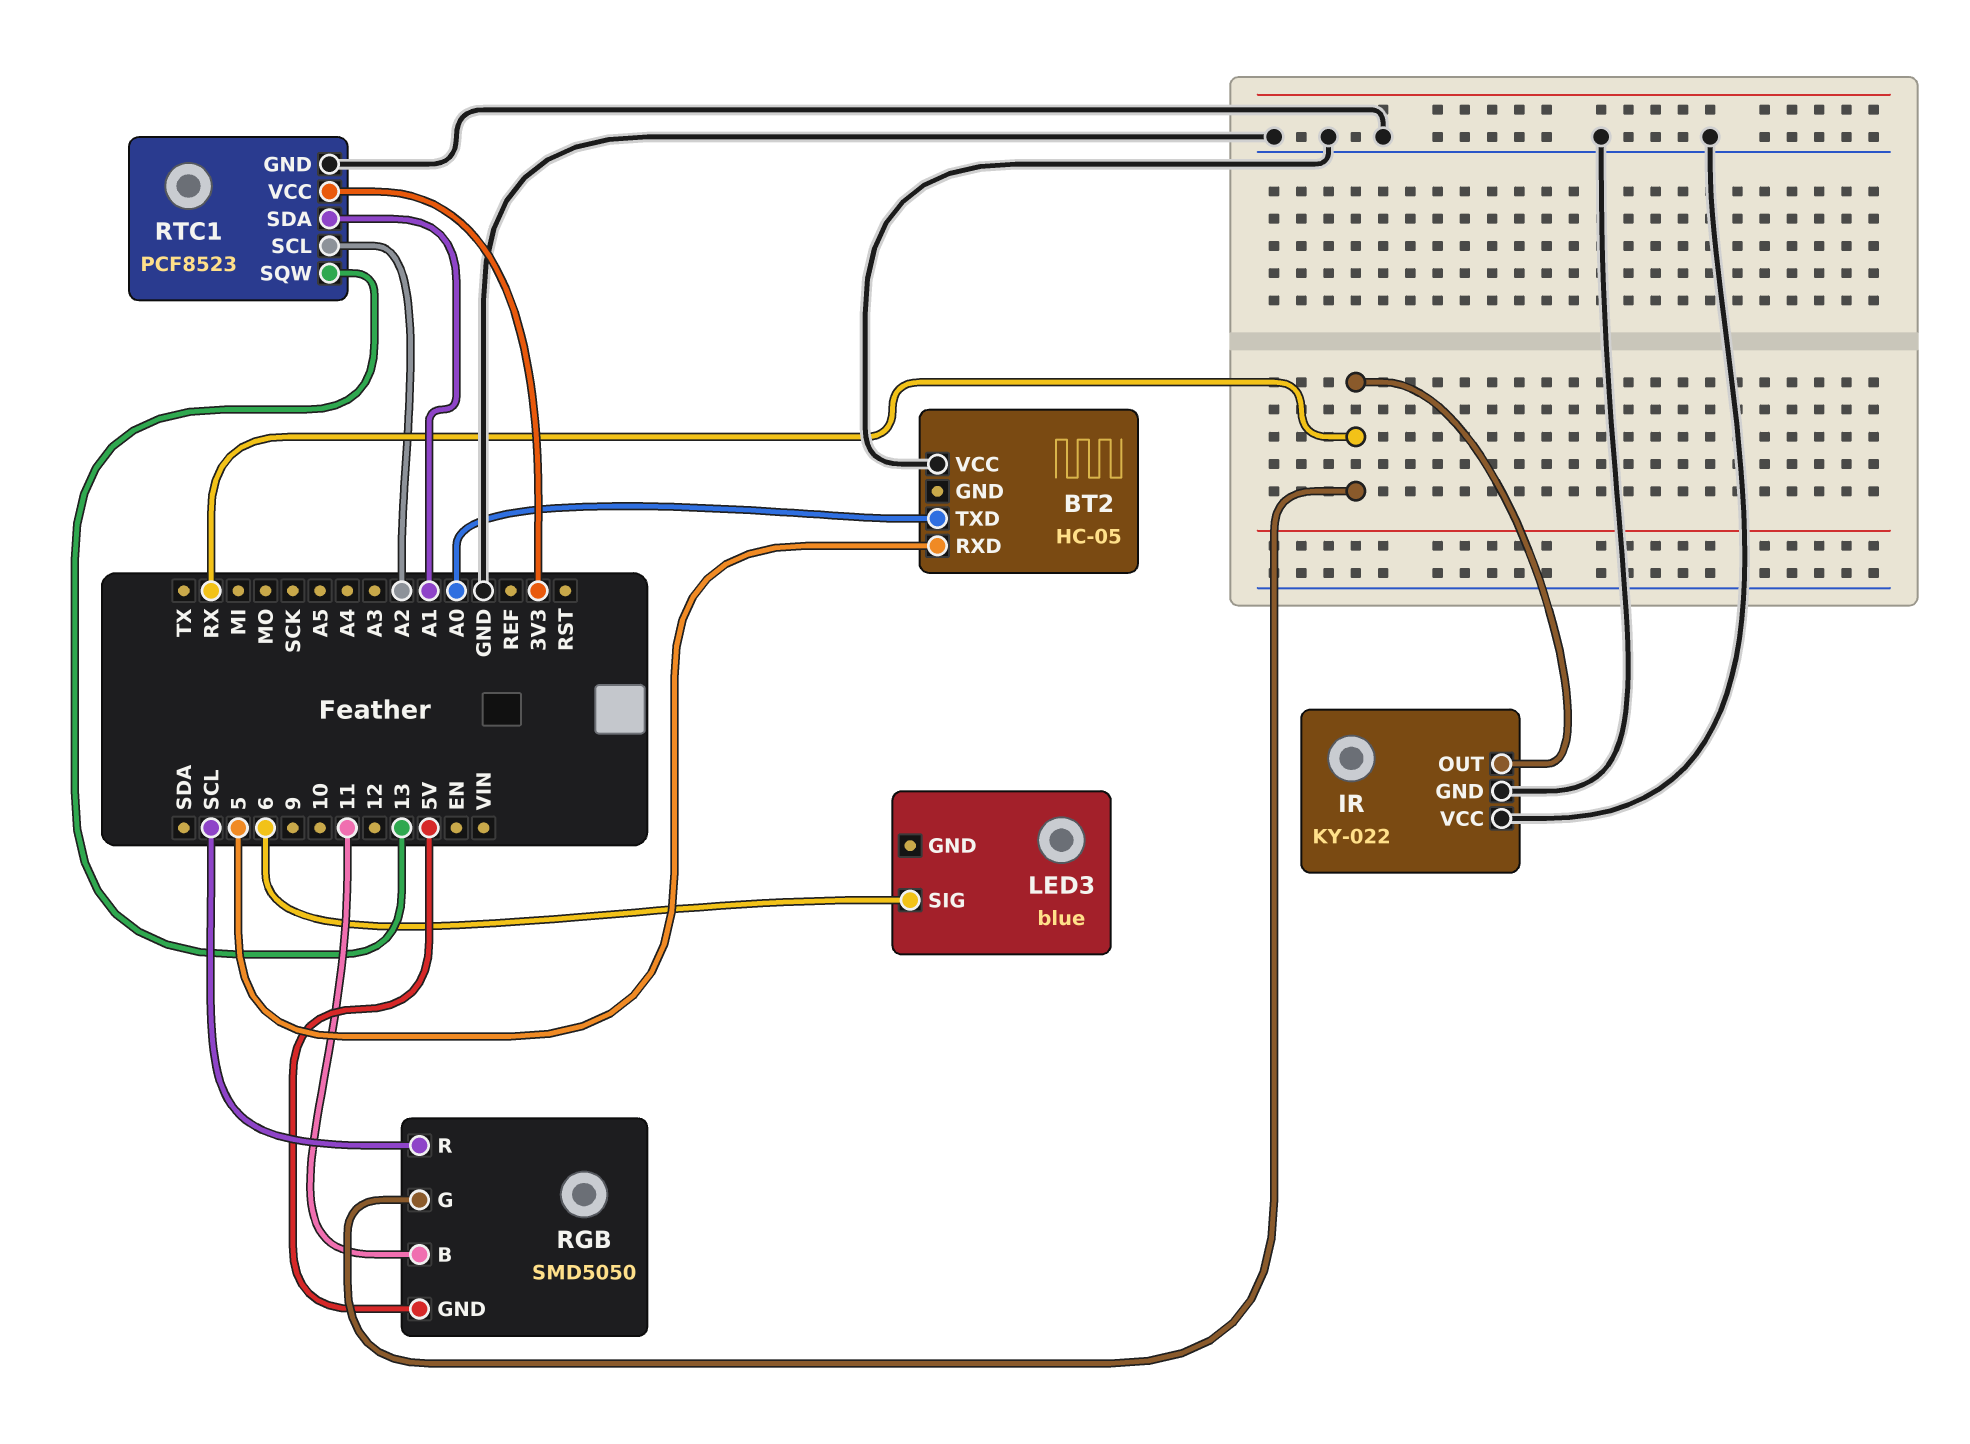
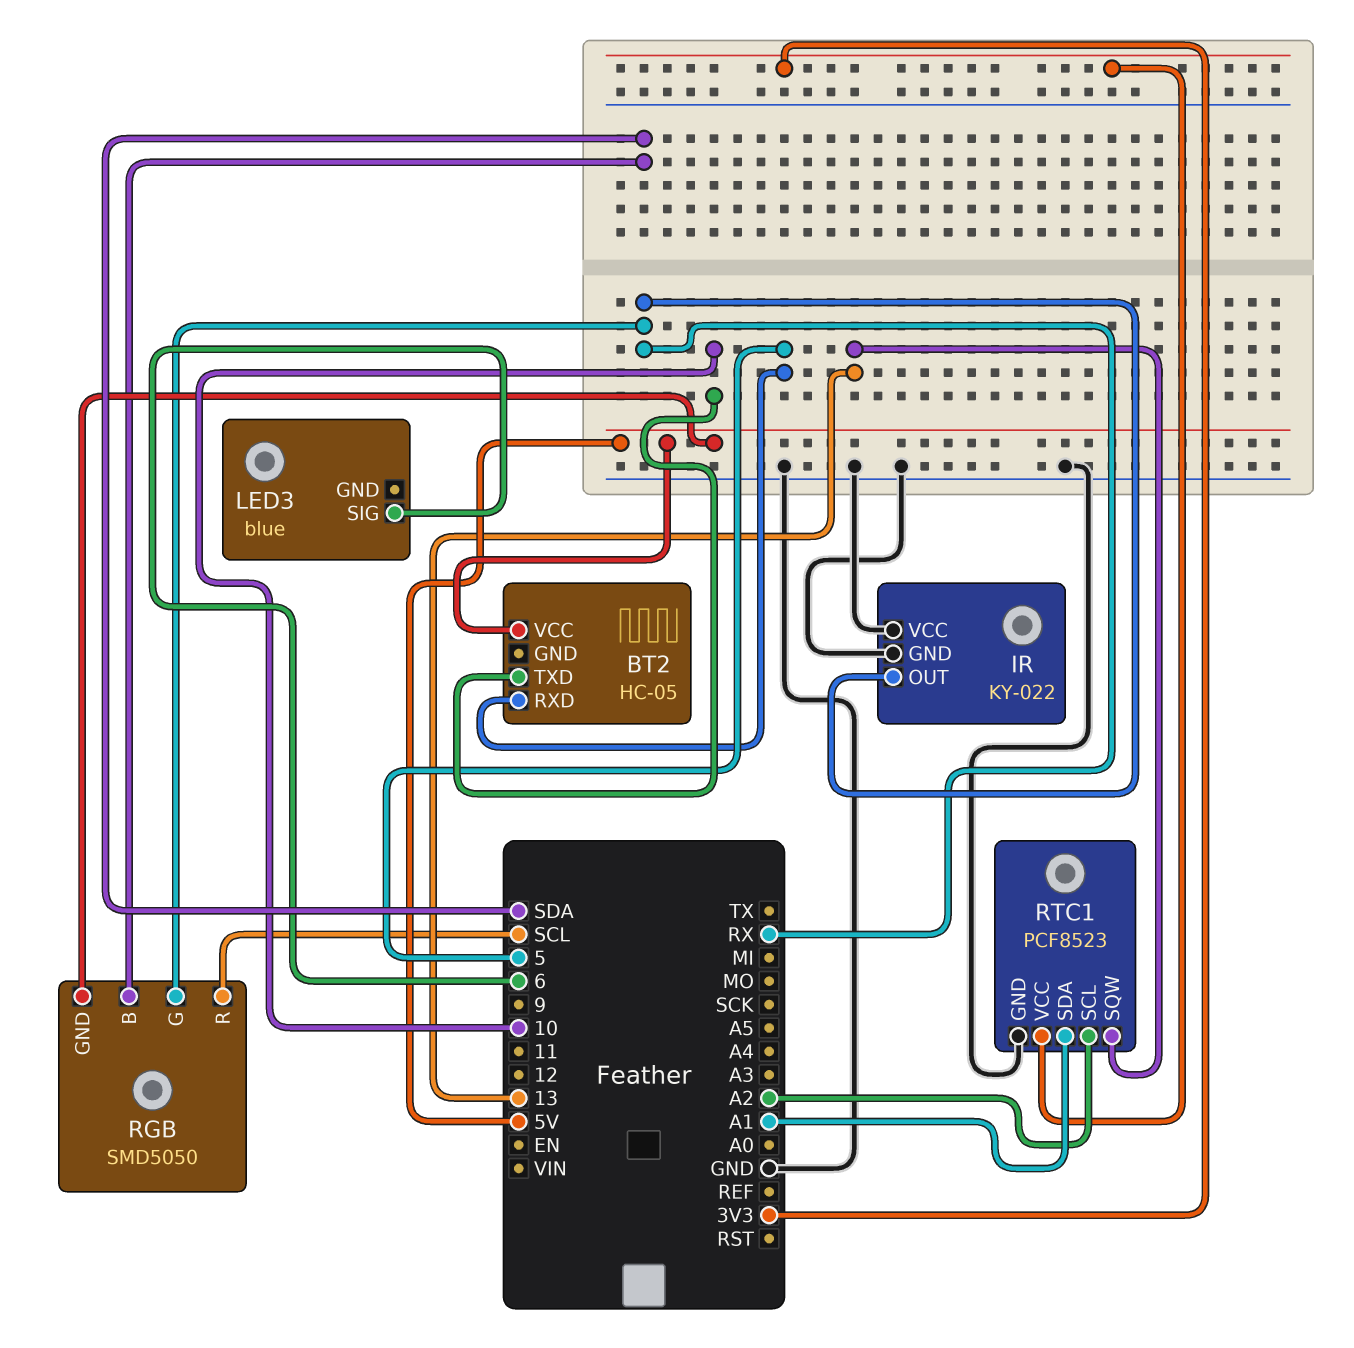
BT2 pin TXD: A0 -> 10
BT2 pin VCC: GND -> 5V
RGB pin B: 11 -> SDA

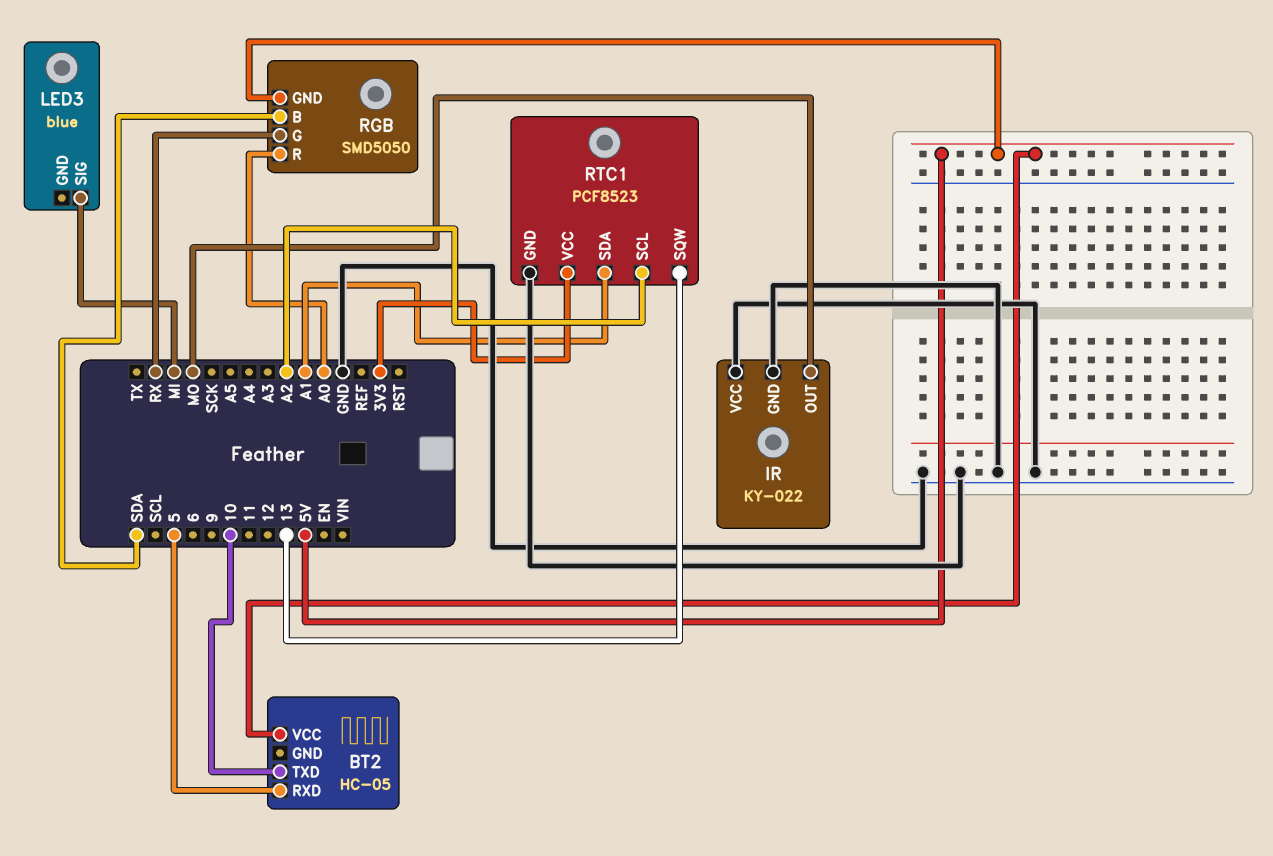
IR pin OUT: RX -> MO
LED3 pin SIG: 6 -> MI
RGB pin R: SCL -> A0

